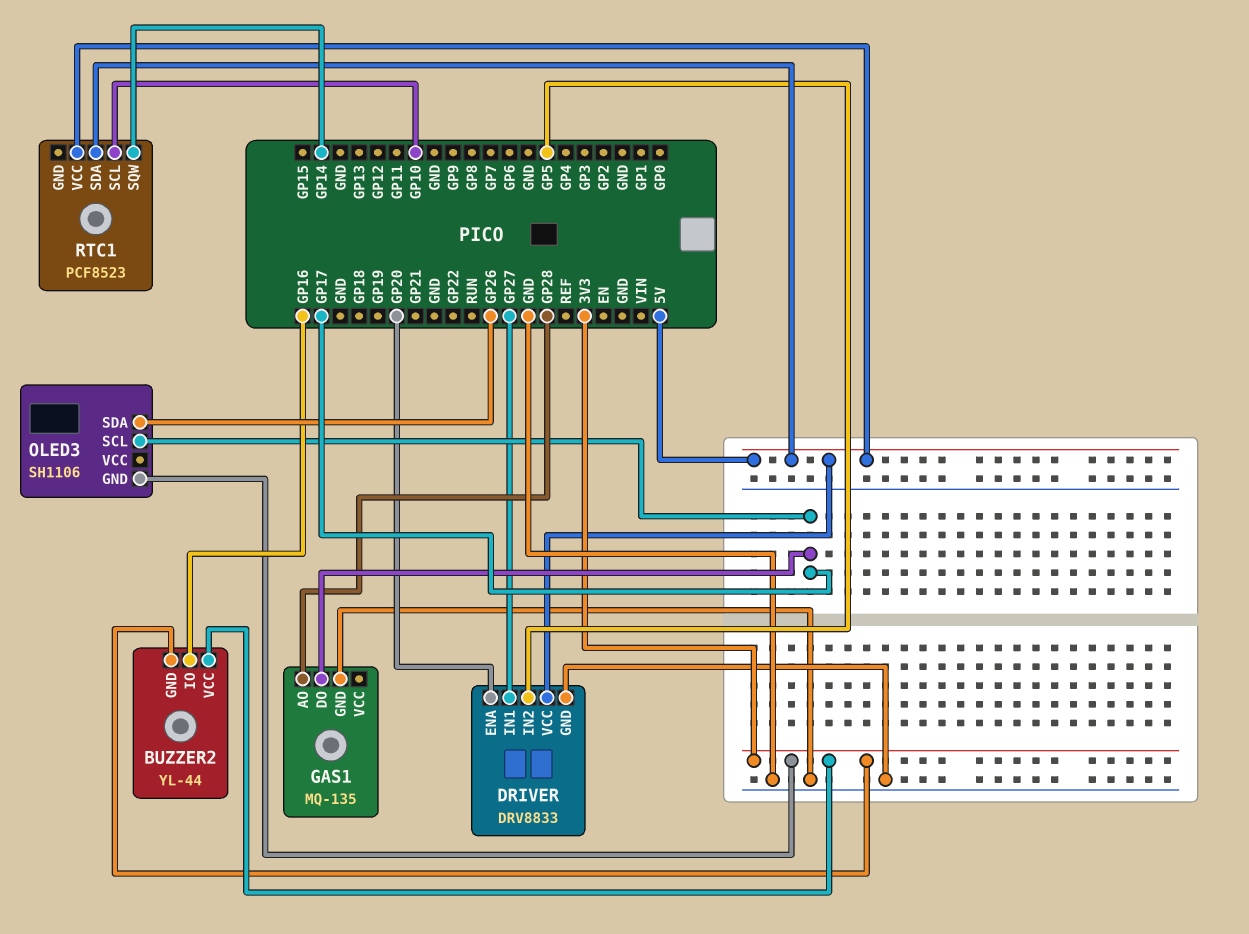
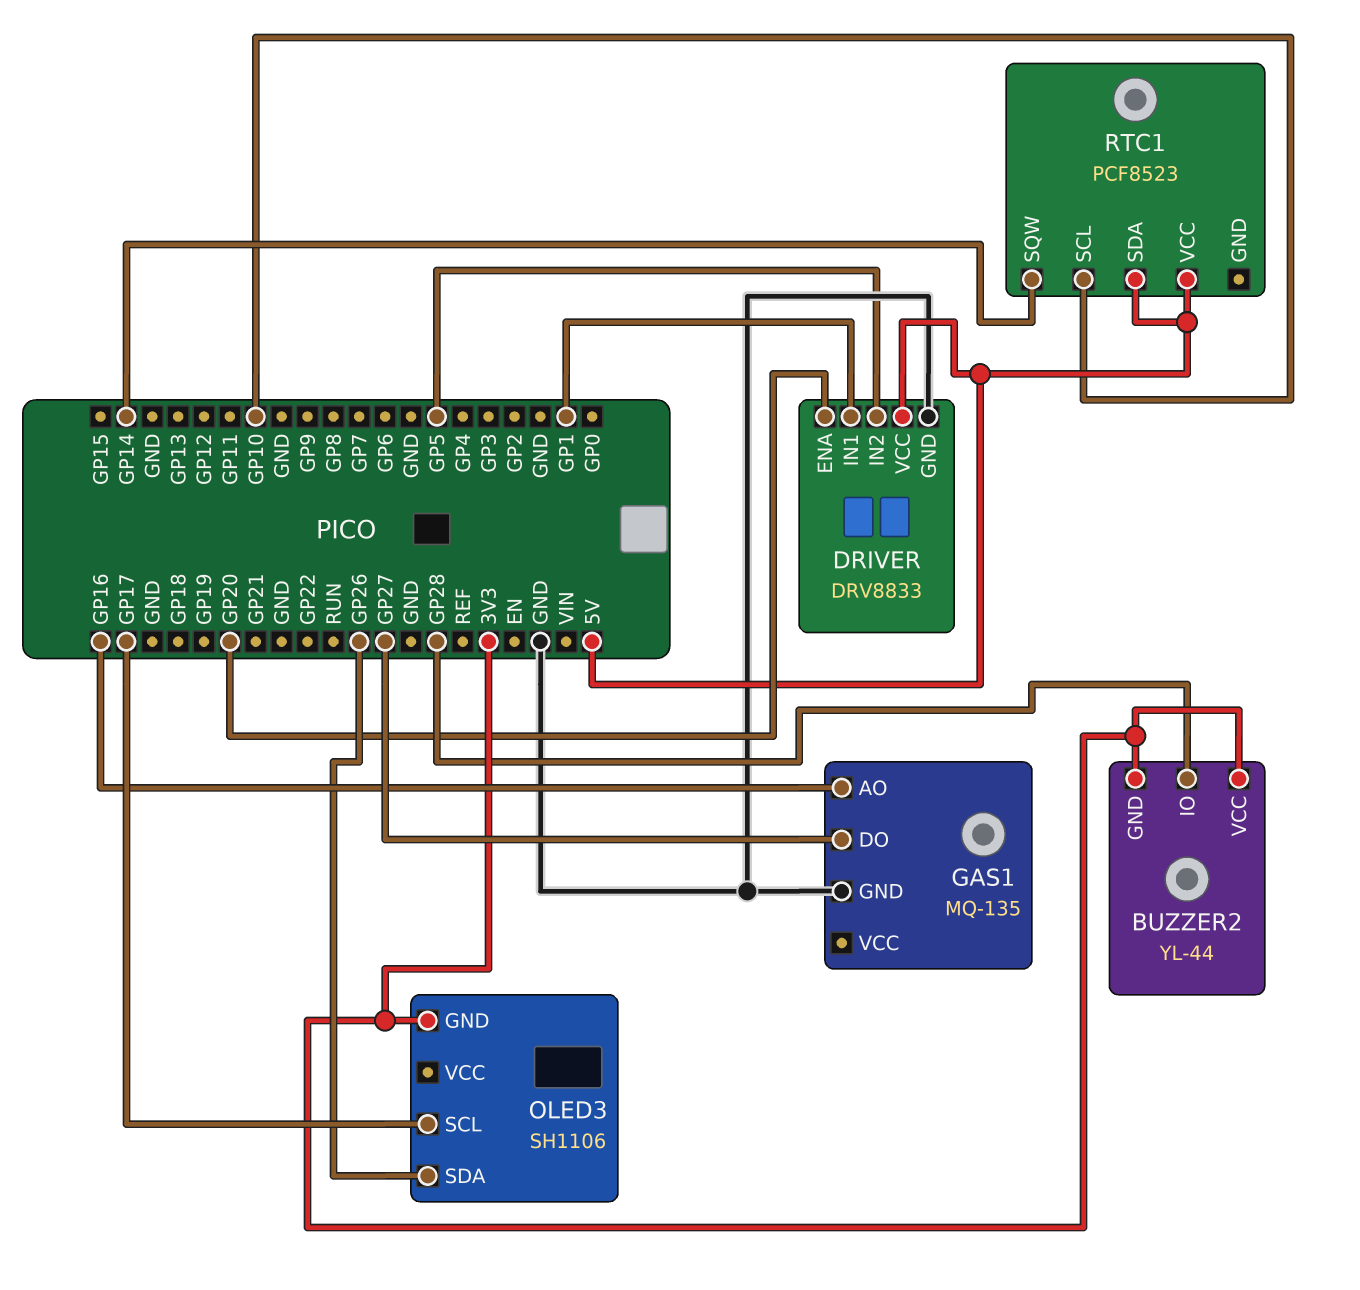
BUZZER2 pin IO: GP16 -> GP28
DRIVER pin IN1: GP27 -> GP1
GAS1 pin AO: GP28 -> GP16
GAS1 pin DO: GP17 -> GP27

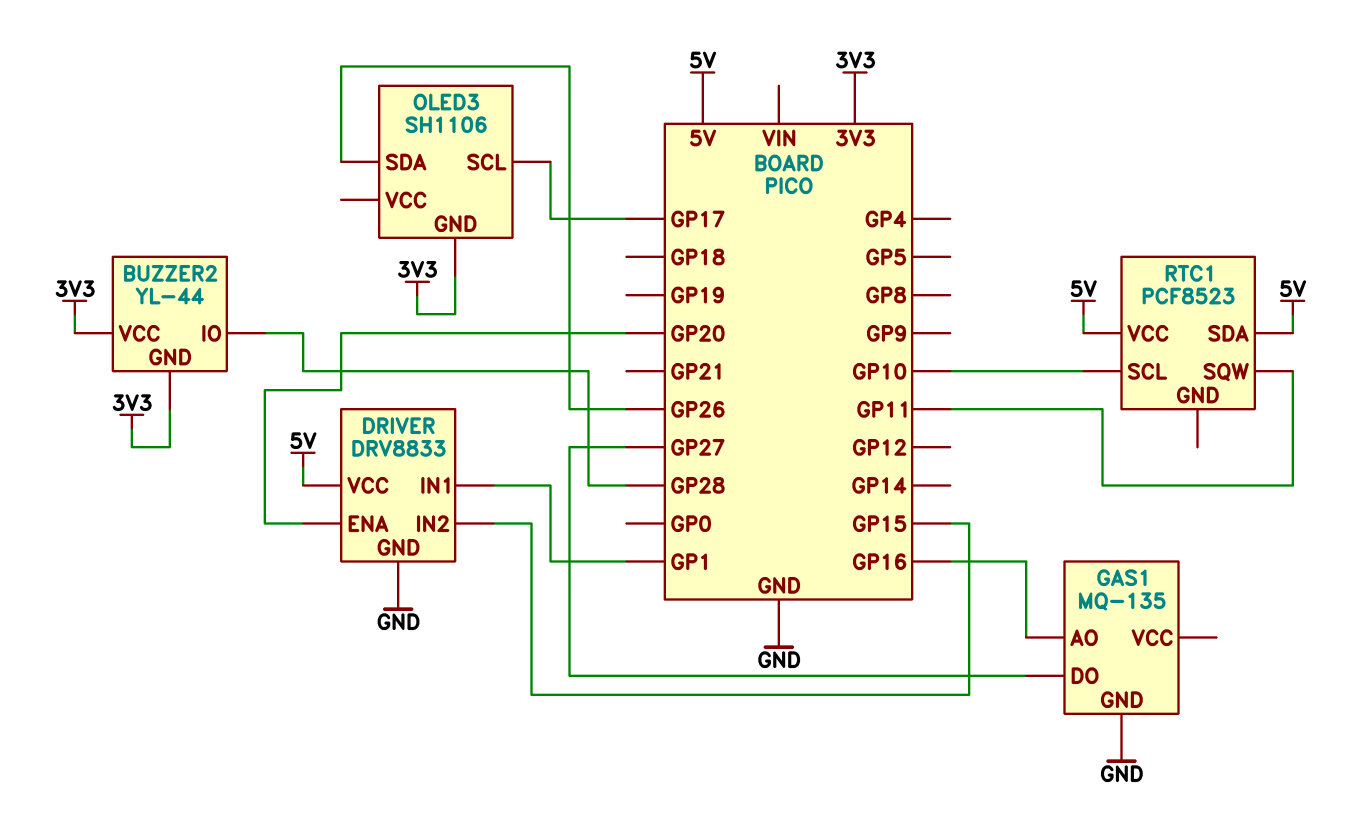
DRIVER pin IN2: GP5 -> GP15
RTC1 pin SQW: GP14 -> GP11

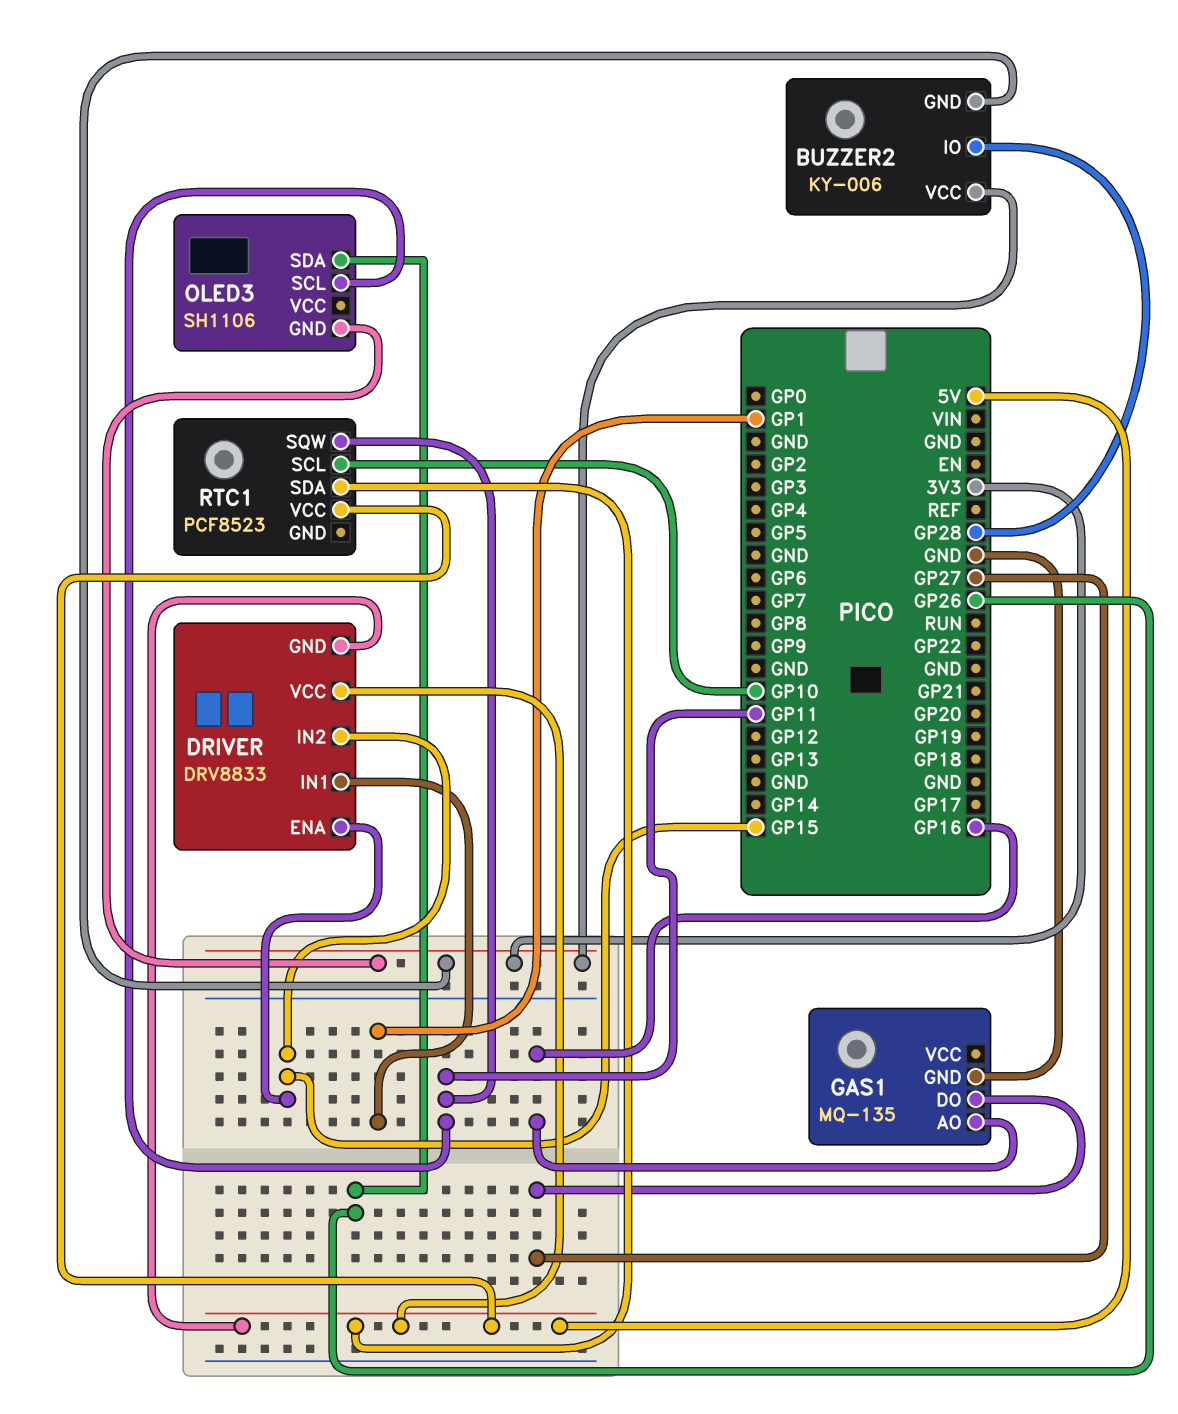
BUZZER2: YL-44 -> KY-006
DRIVER pin ENA: GP20 -> GP15
DRIVER pin GND: GND -> 5V
OLED3 pin SCL: GP17 -> GP11

